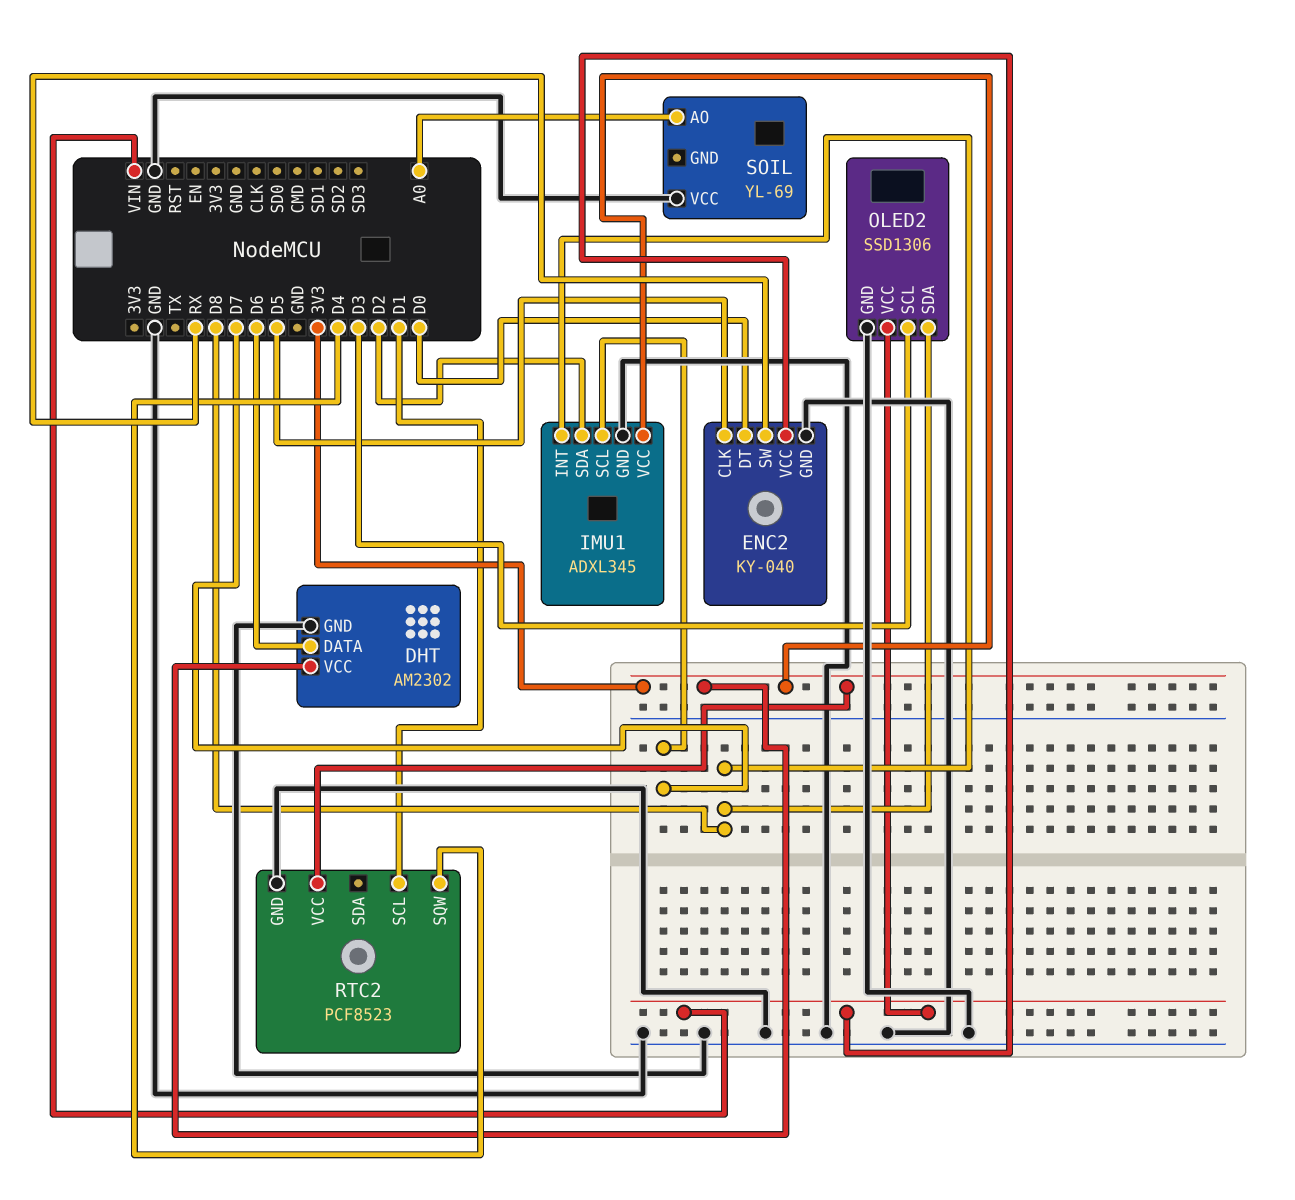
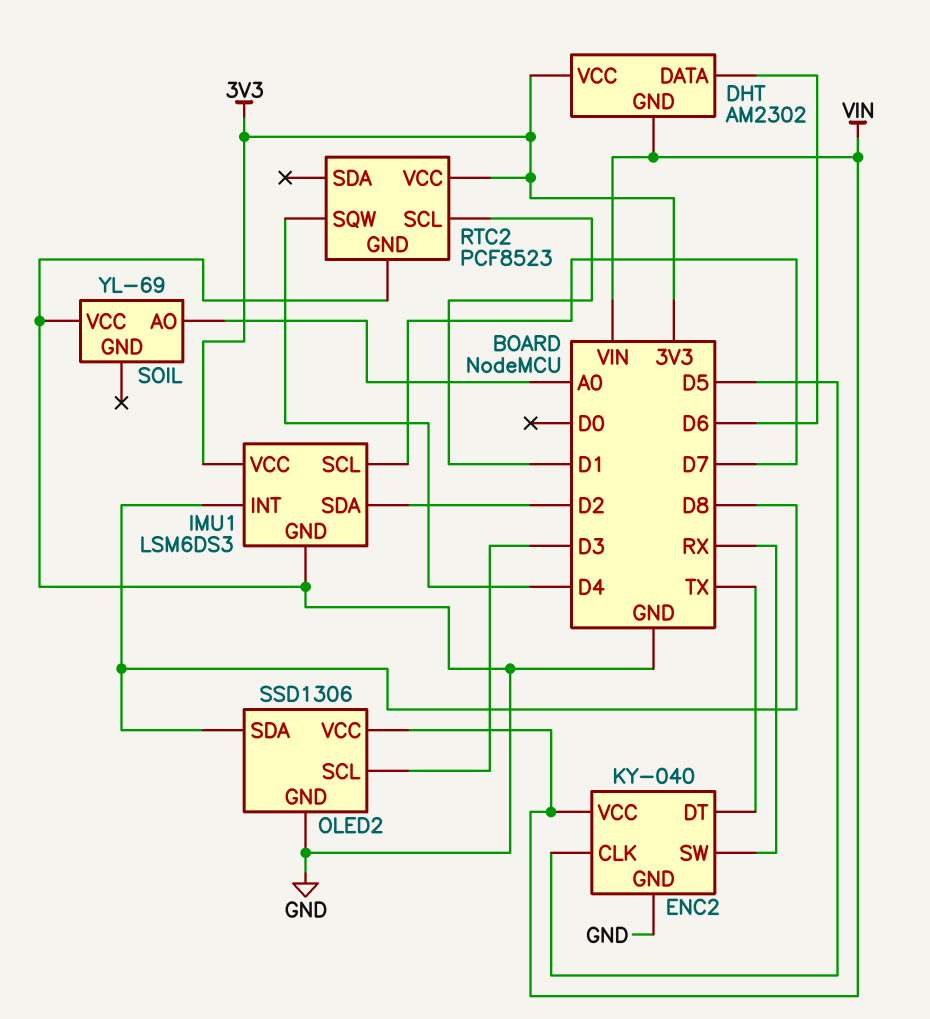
DHT pin GND: GND -> VIN
ENC2 pin DT: D0 -> TX
IMU1: ADXL345 -> LSM6DS3

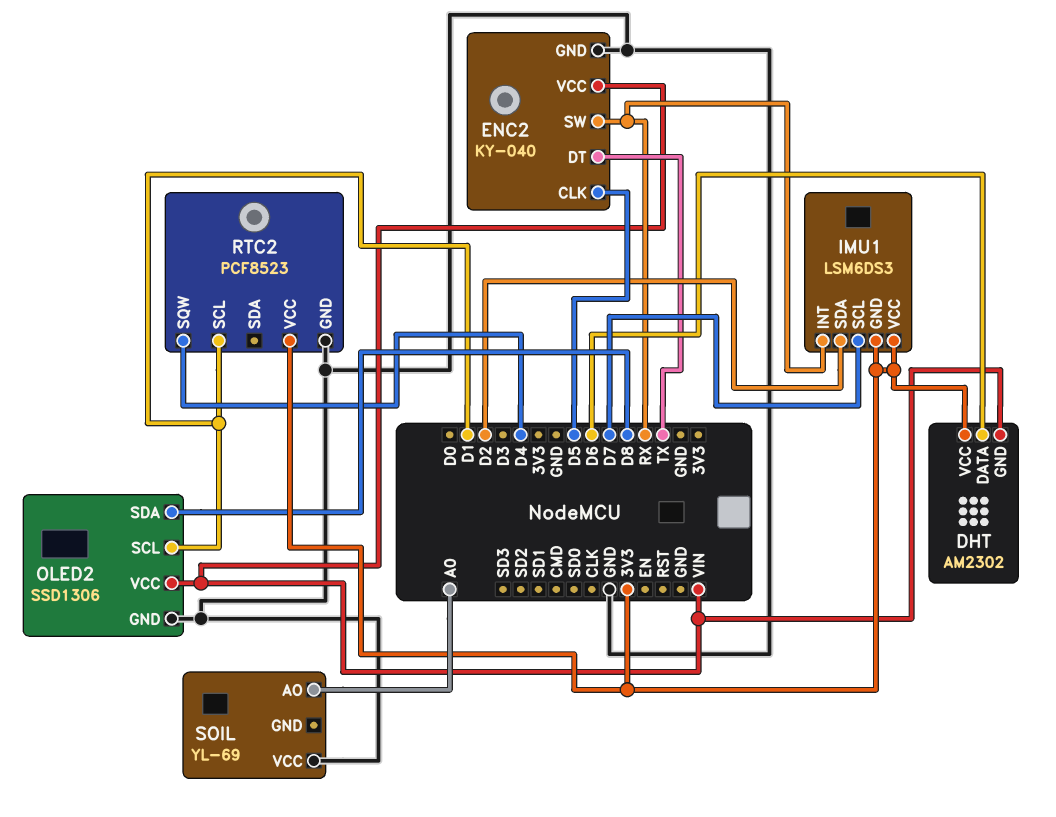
IMU1 pin GND: GND -> 3V3
IMU1 pin INT: D8 -> RX
OLED2 pin SCL: D3 -> D1

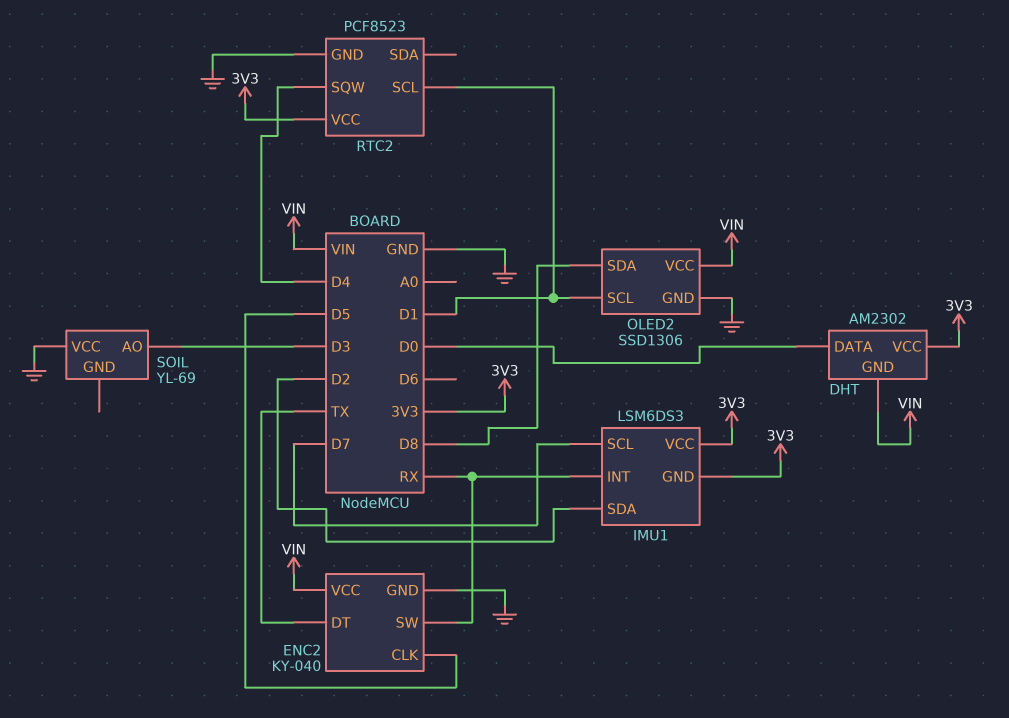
DHT pin DATA: D6 -> D0
SOIL pin AO: A0 -> D3

